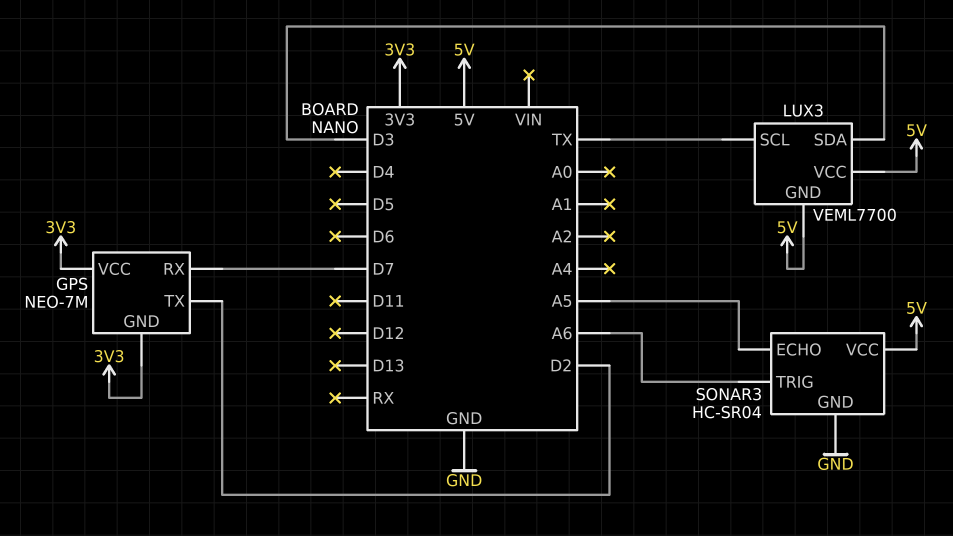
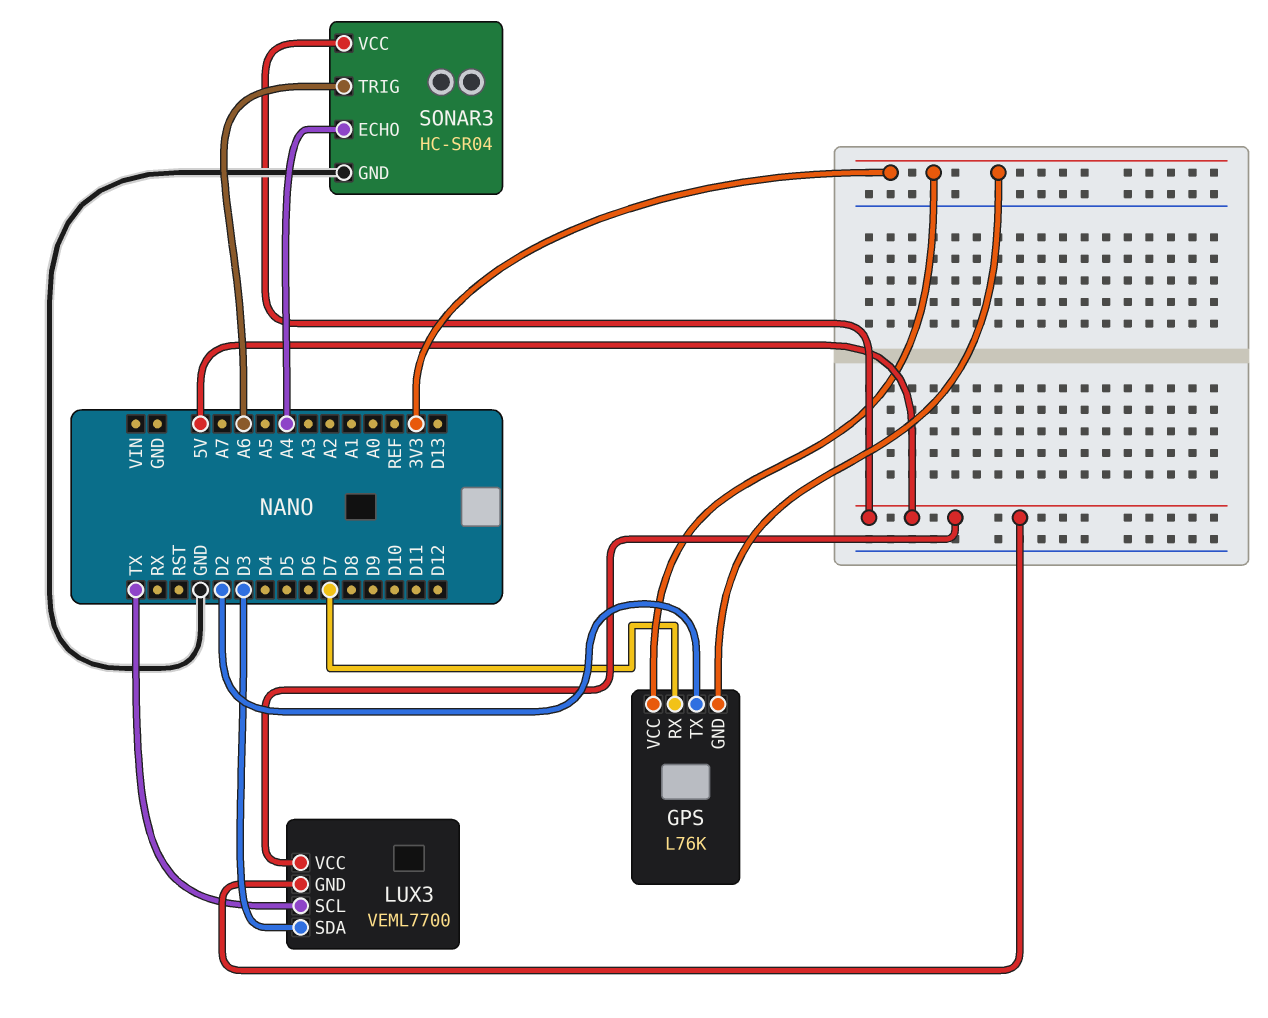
GPS: NEO-7M -> L76K
SONAR3 pin ECHO: A5 -> A4

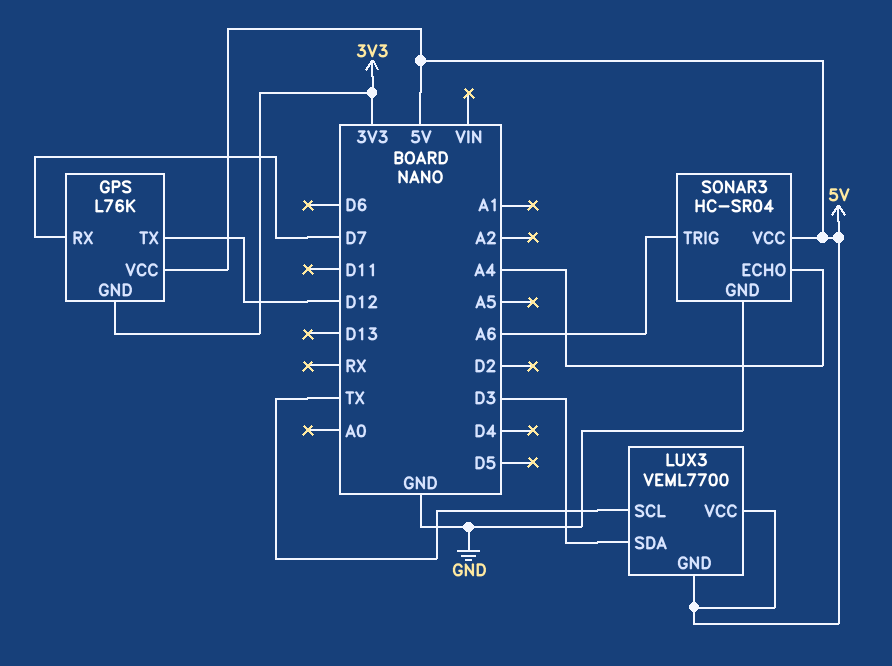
GPS pin TX: D2 -> D12
GPS pin VCC: 3V3 -> 5V

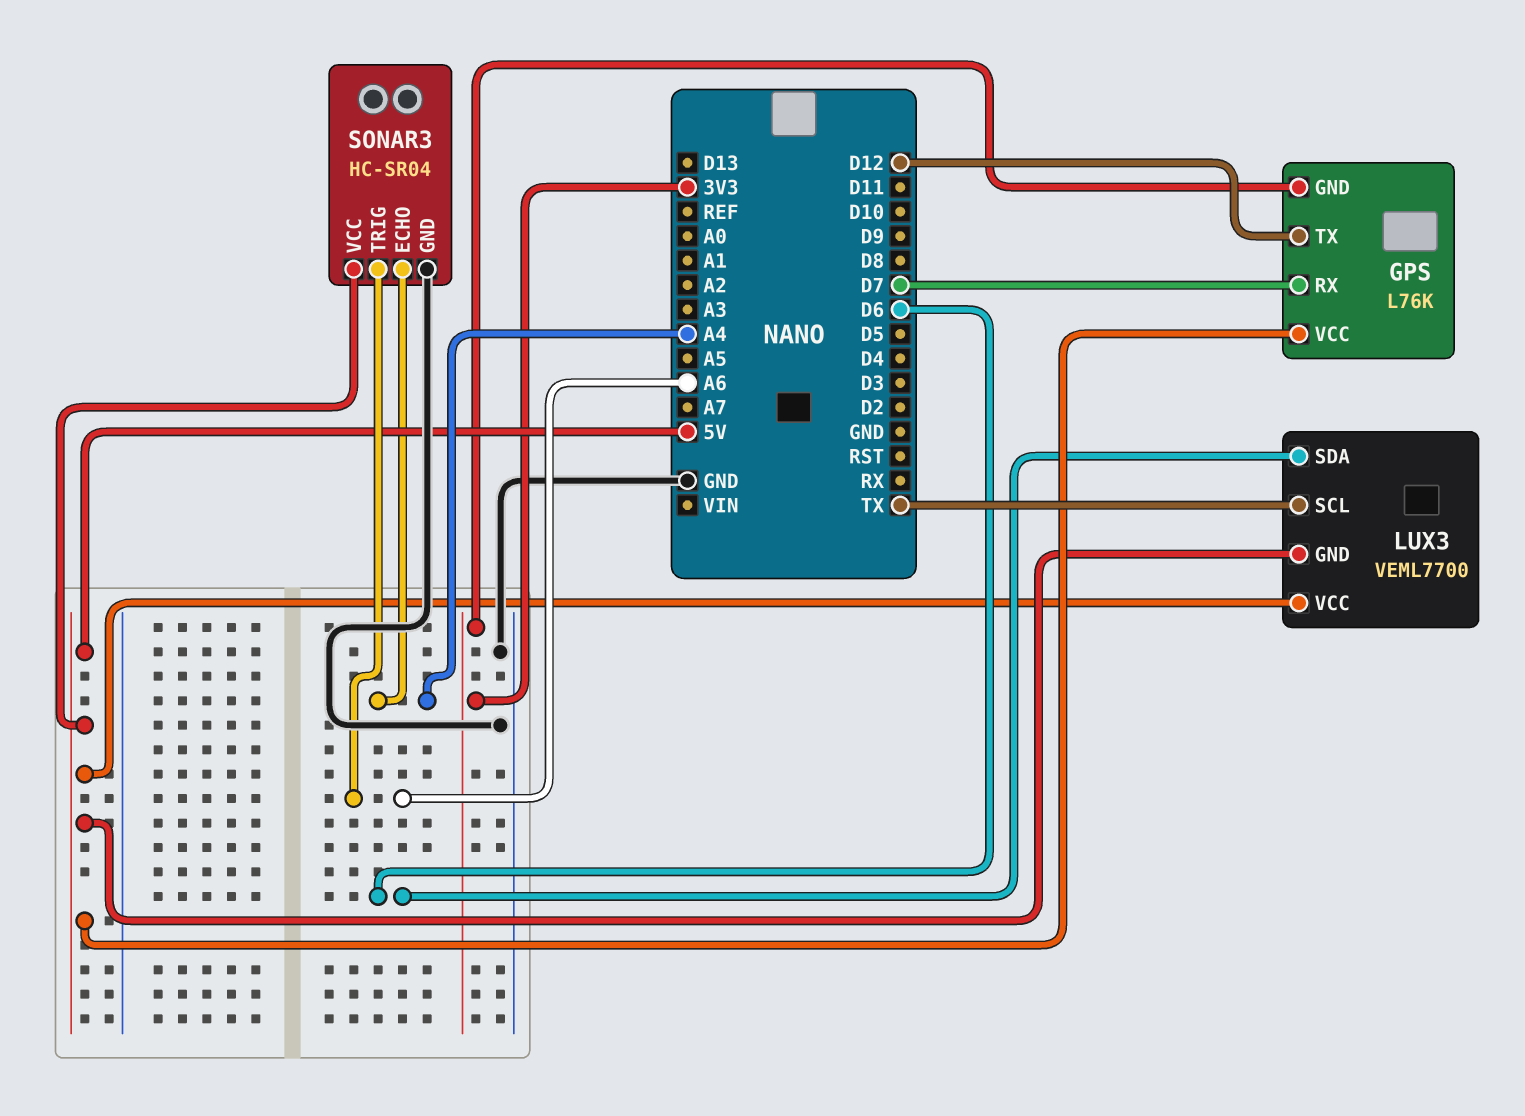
LUX3 pin SDA: D3 -> D6

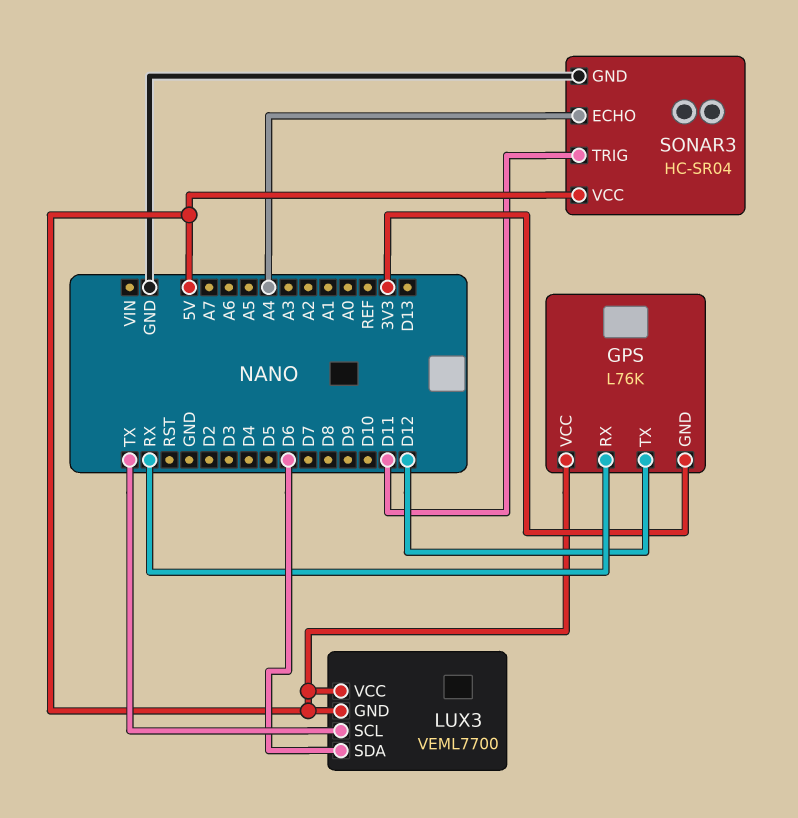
GPS pin RX: D7 -> RX
SONAR3 pin TRIG: A6 -> D11

